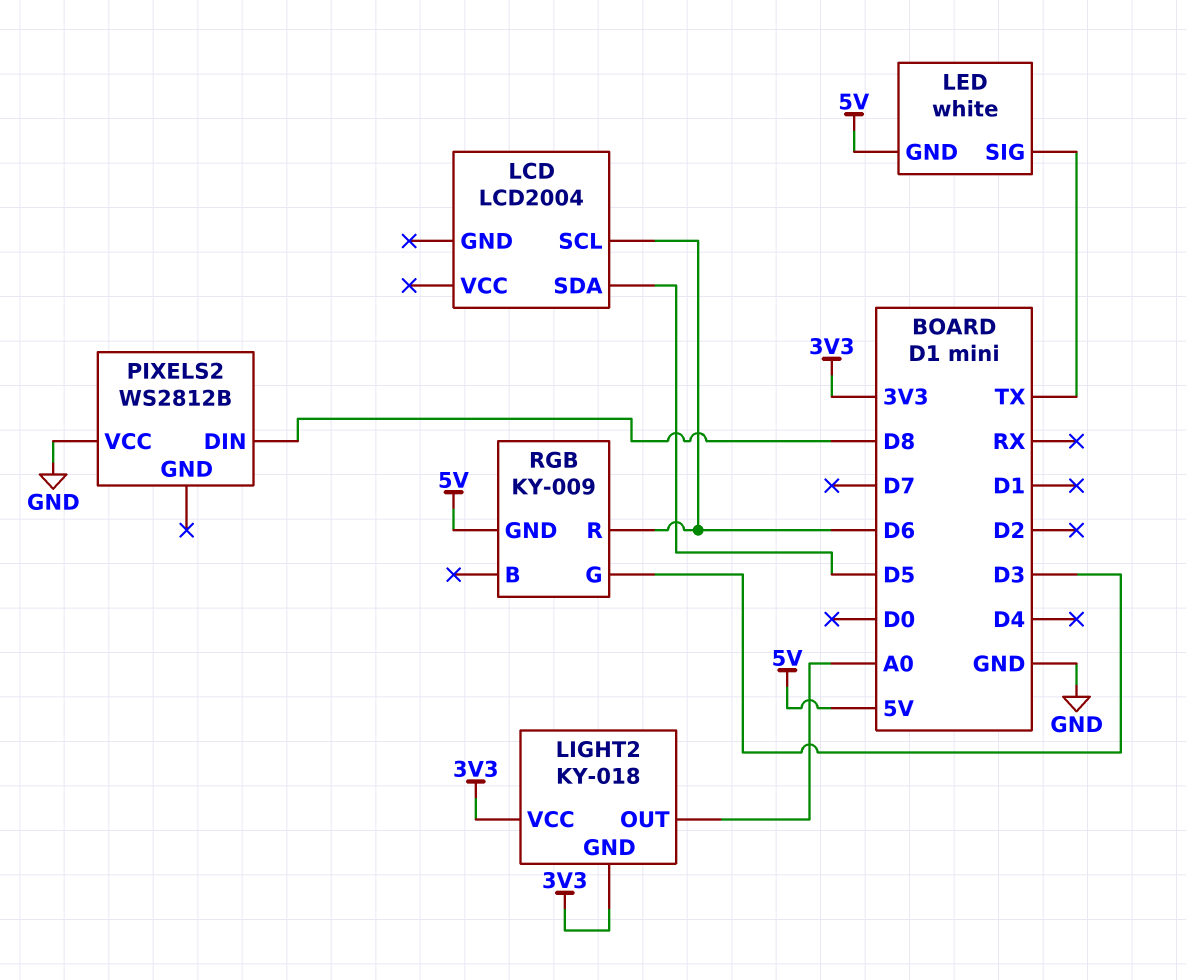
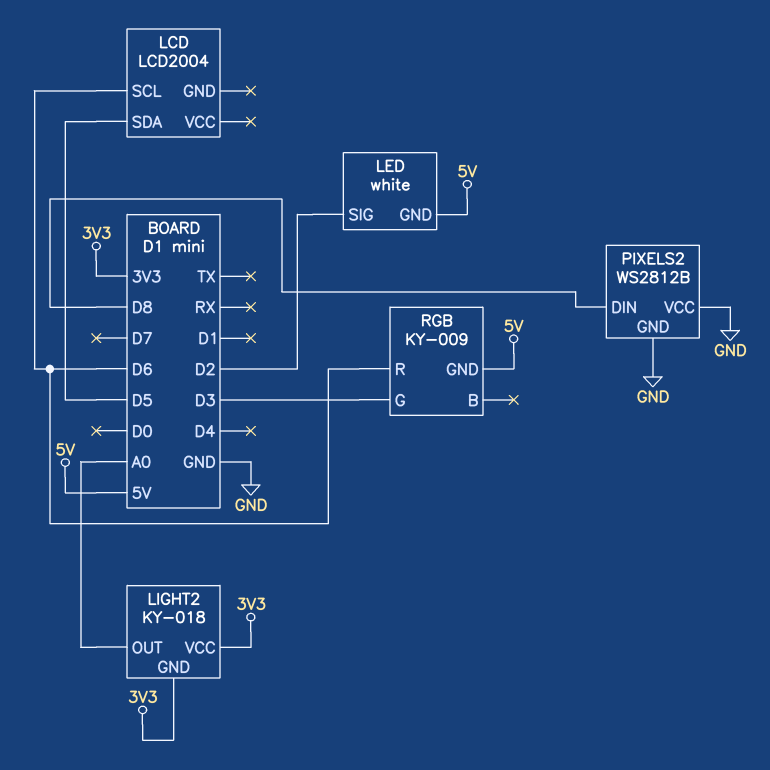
LED pin SIG: TX -> D2
PIXELS2 pin GND: none -> GND

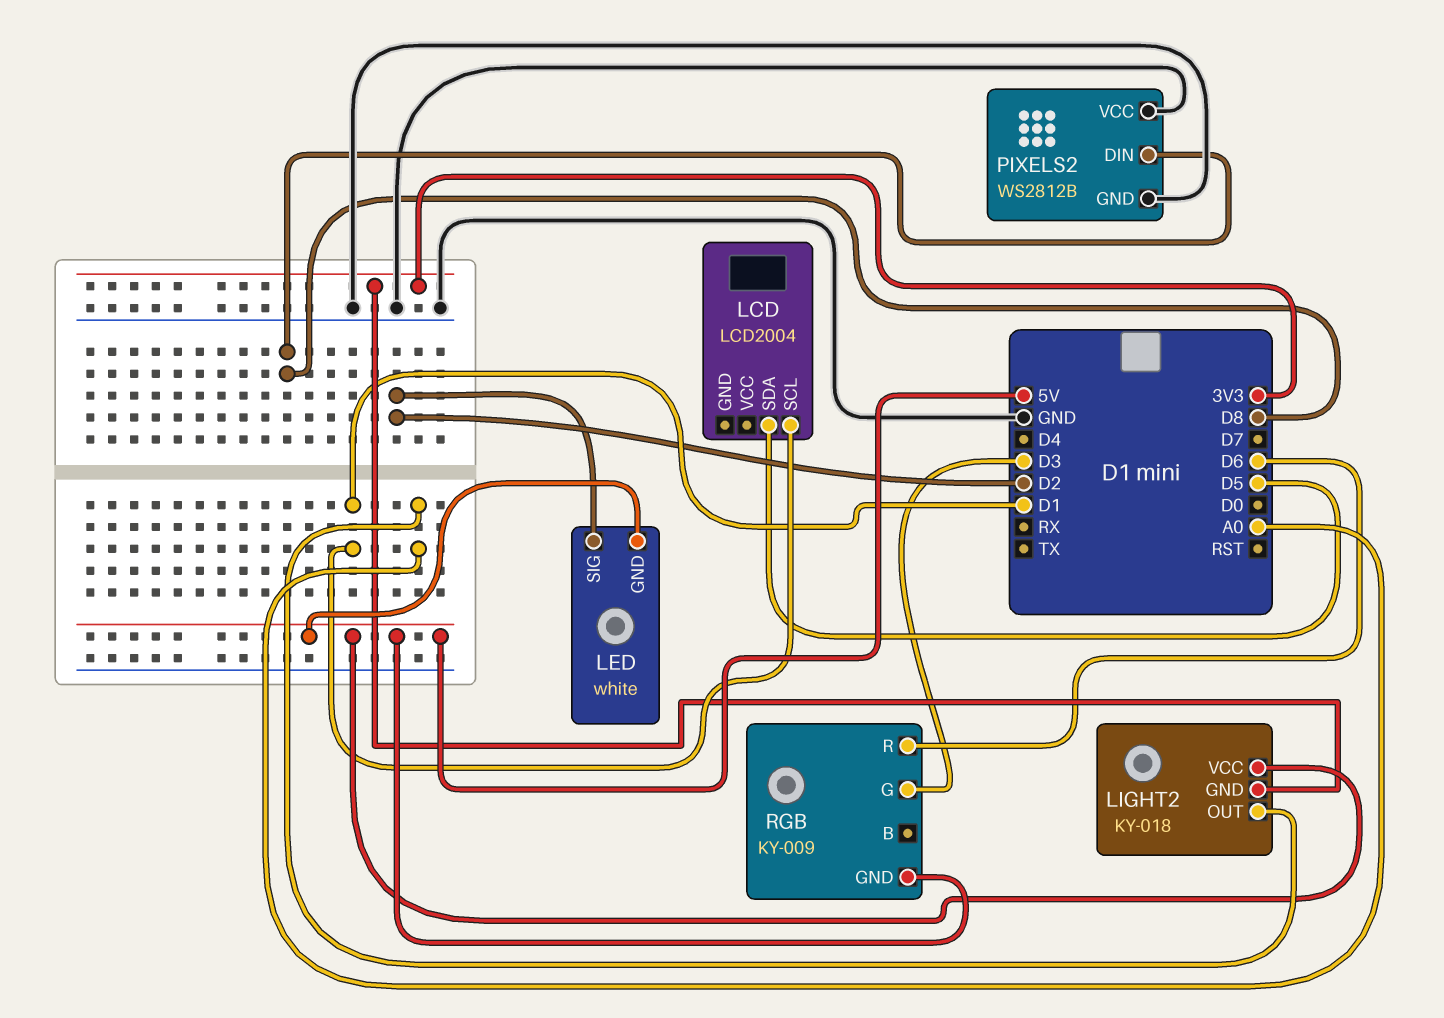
LCD pin SCL: D6 -> D1
LIGHT2 pin VCC: 3V3 -> 5V

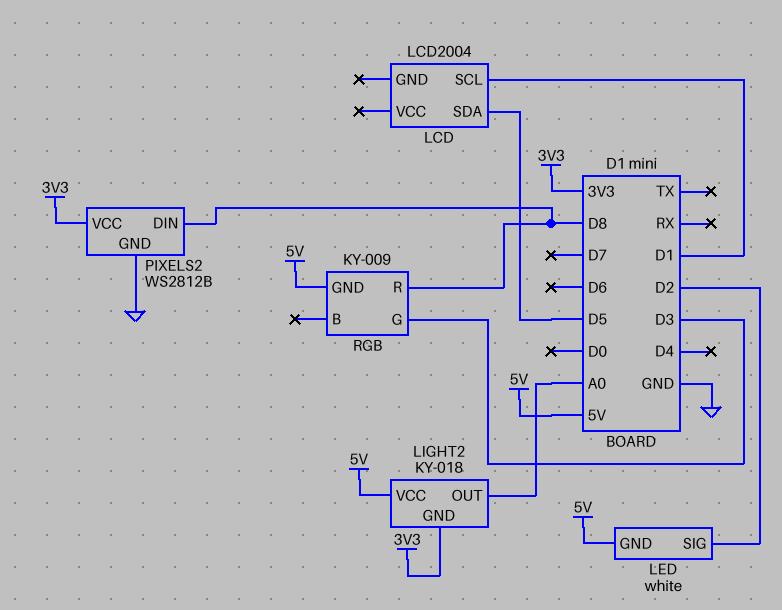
PIXELS2 pin VCC: GND -> 3V3
RGB pin R: D6 -> D8

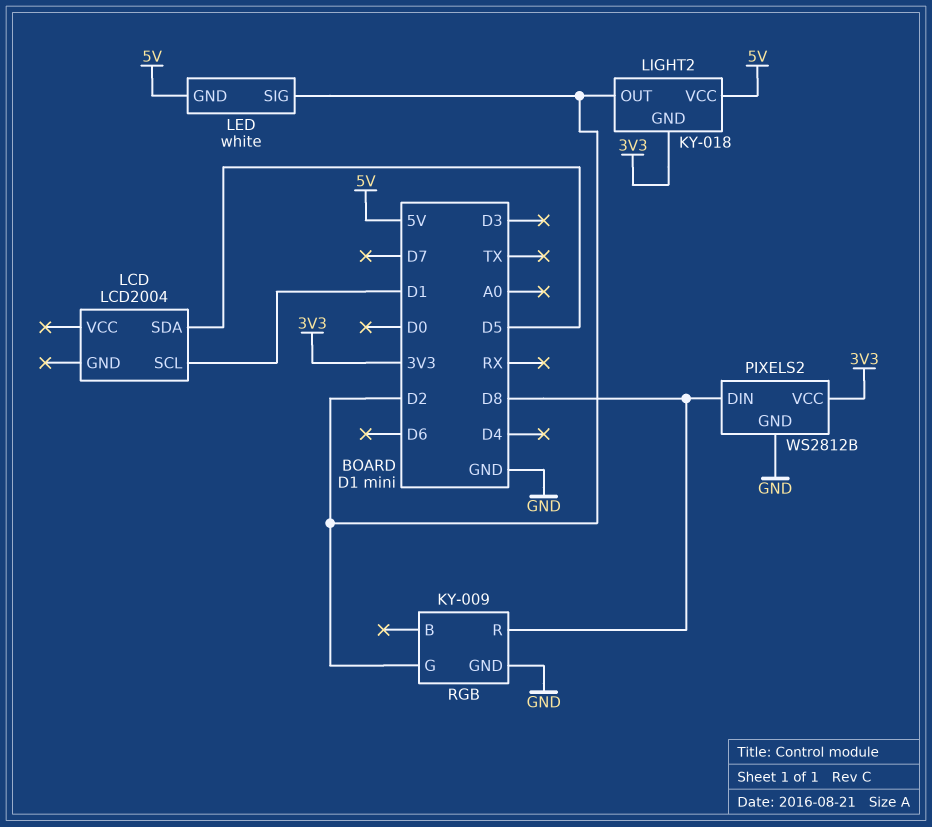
LIGHT2 pin OUT: A0 -> D2
RGB pin G: D3 -> D2
RGB pin GND: 5V -> GND

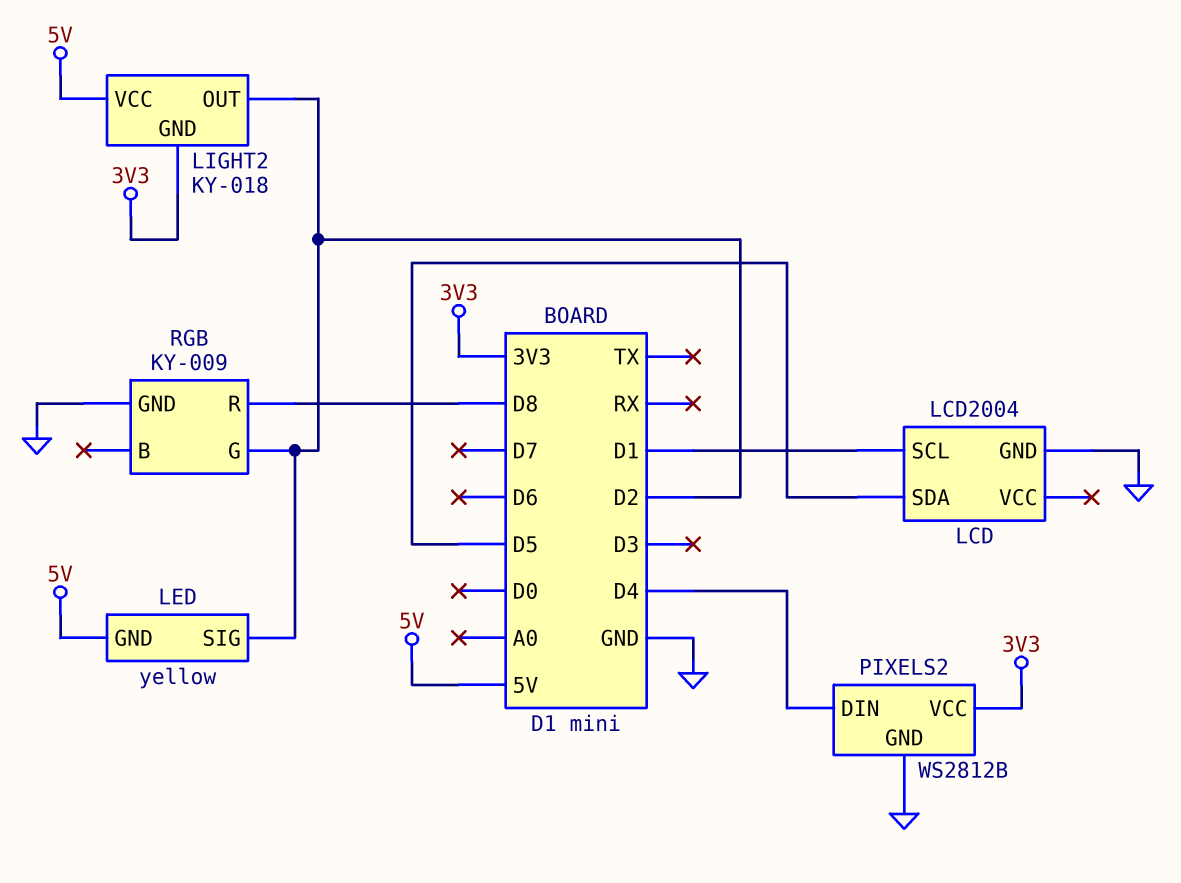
LCD pin GND: none -> GND
LED: white -> yellow
PIXELS2 pin DIN: D8 -> D4

